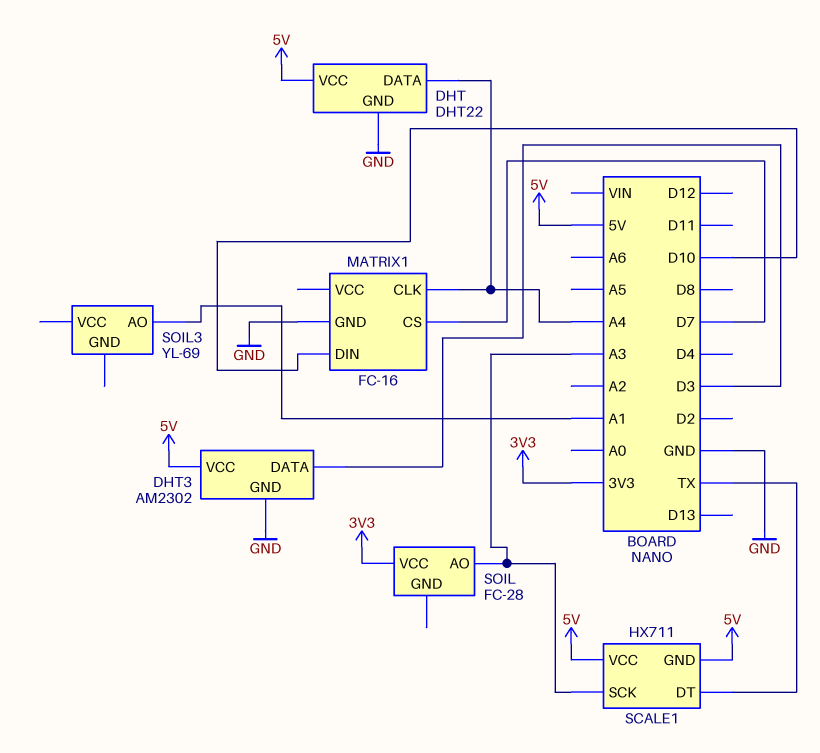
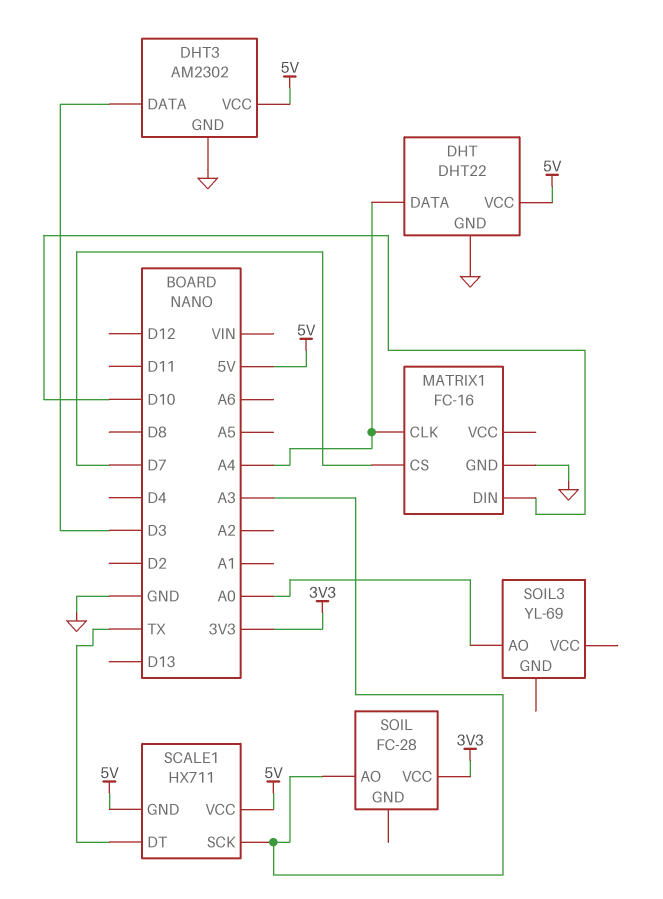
SOIL3 pin AO: A1 -> A0

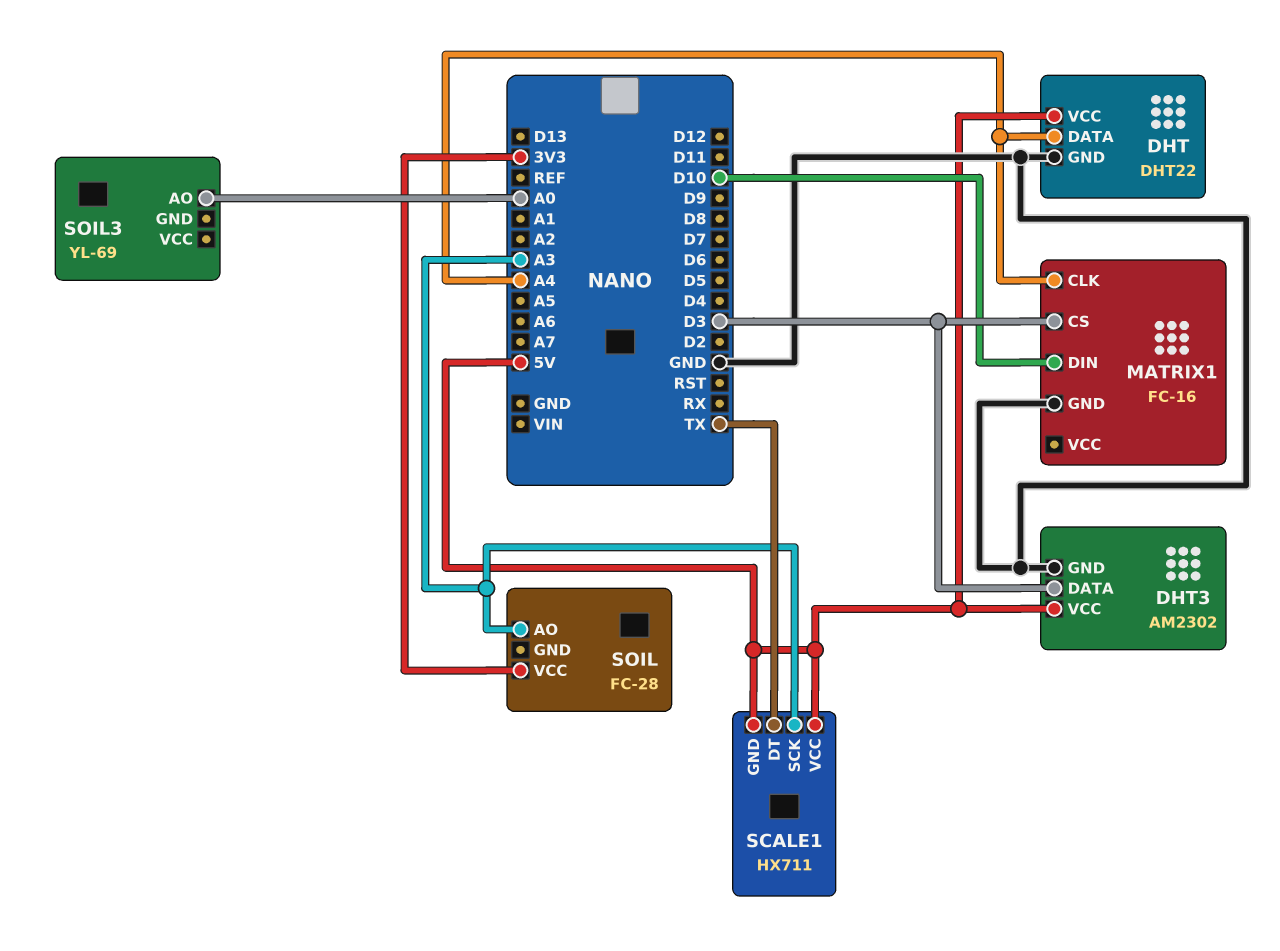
MATRIX1 pin CS: D7 -> D3

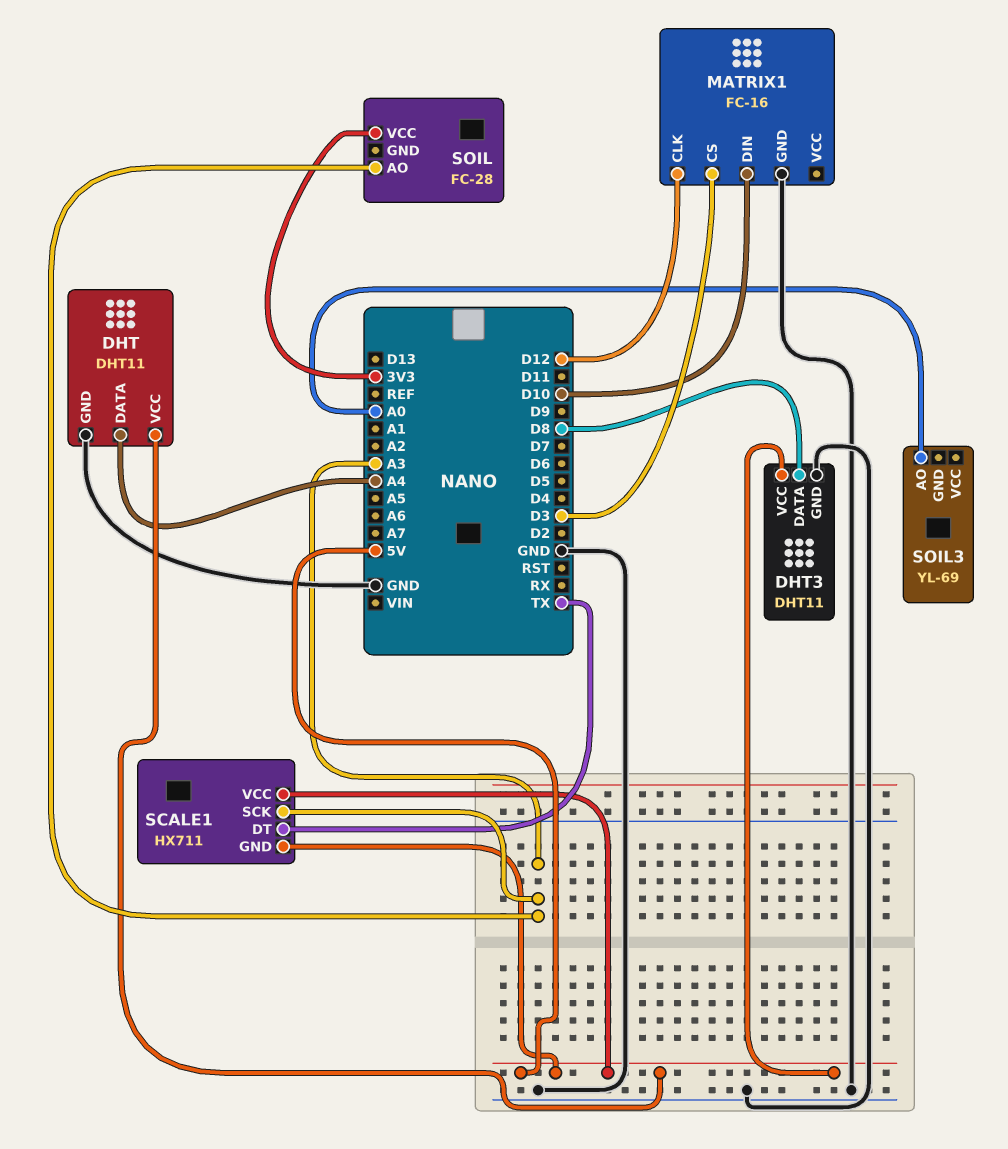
DHT: DHT22 -> DHT11
DHT3: AM2302 -> DHT11
DHT3 pin DATA: D3 -> D8
MATRIX1 pin CLK: A4 -> D12

